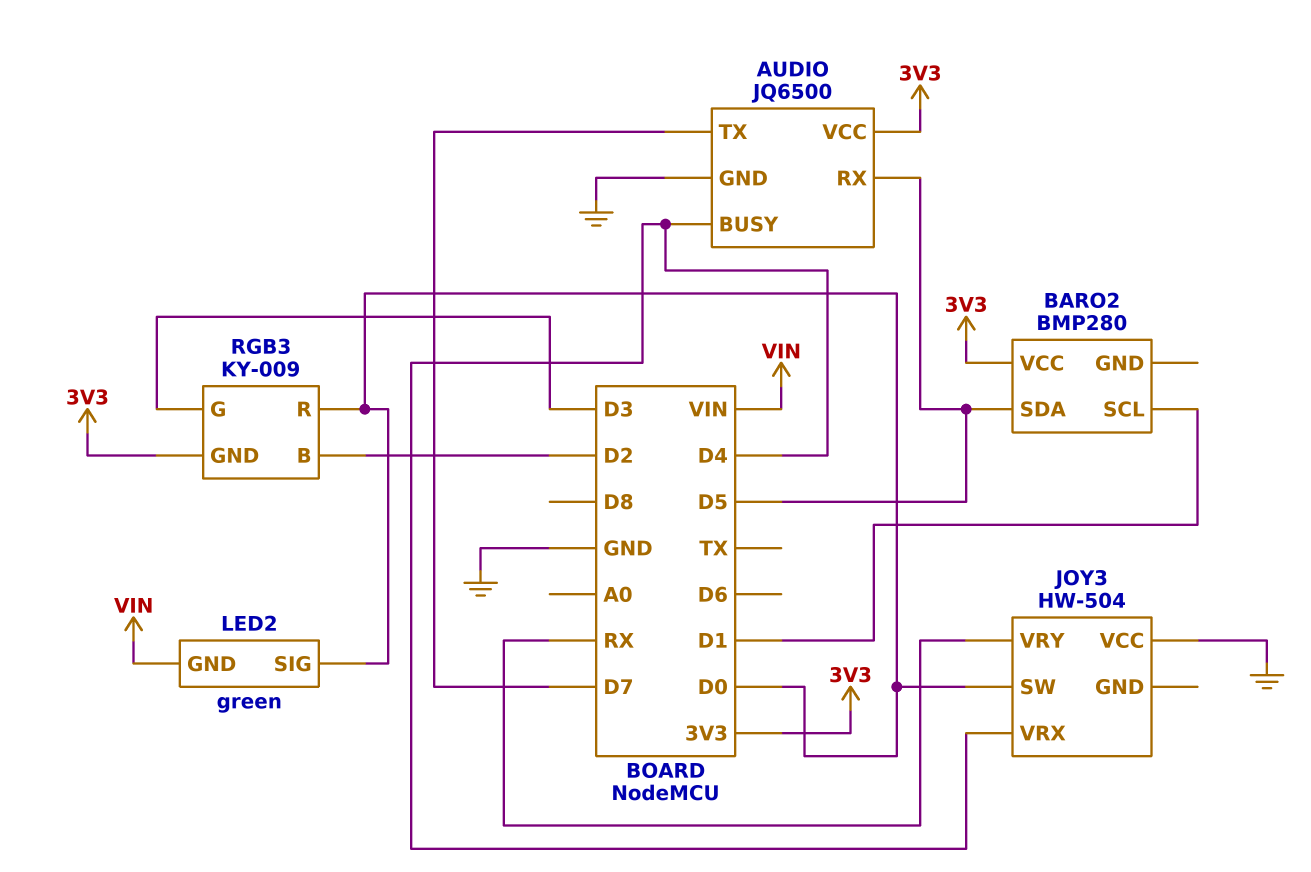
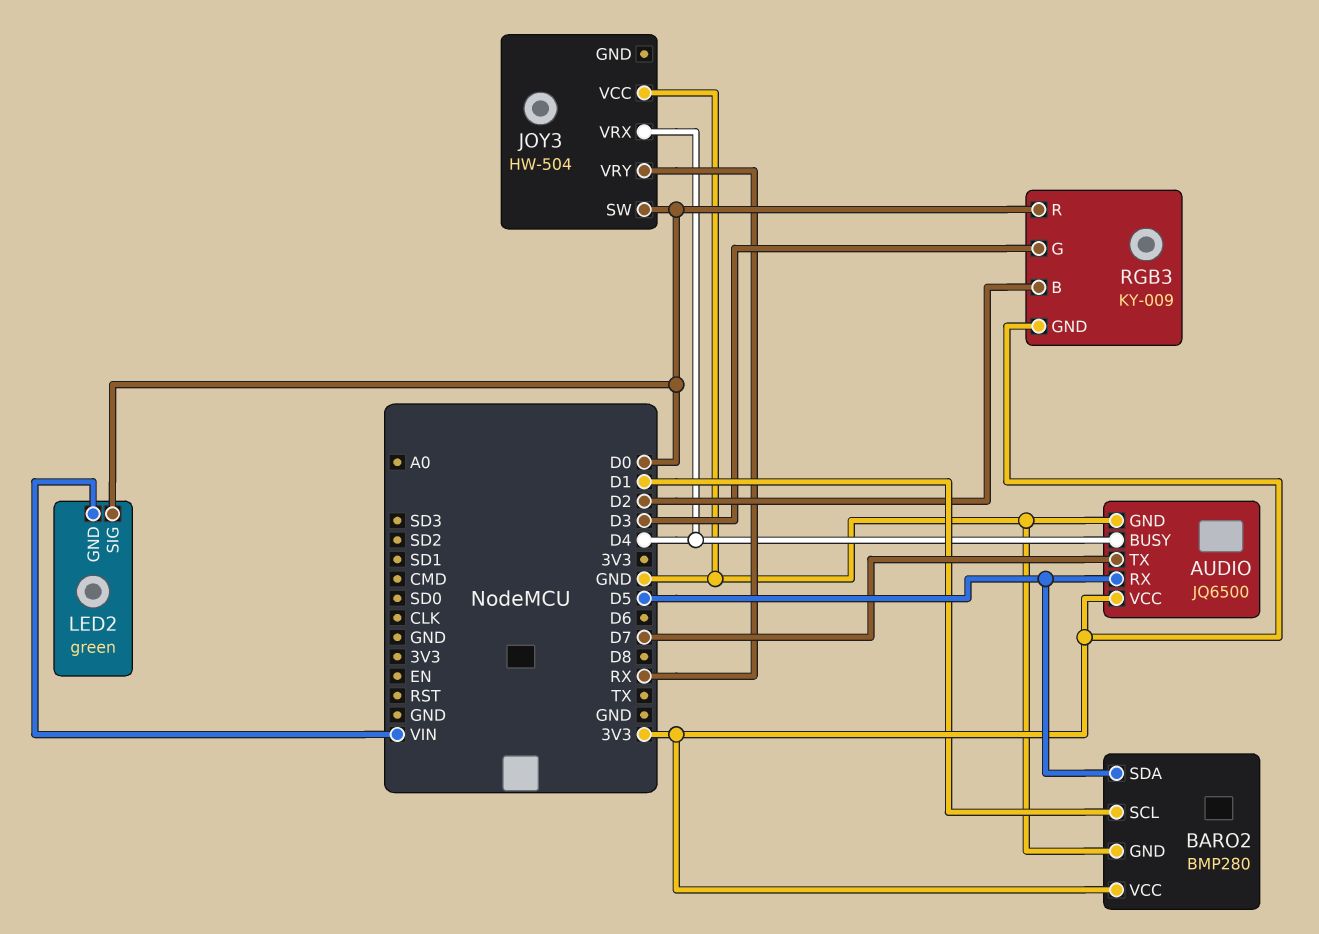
BARO2 pin GND: none -> GND

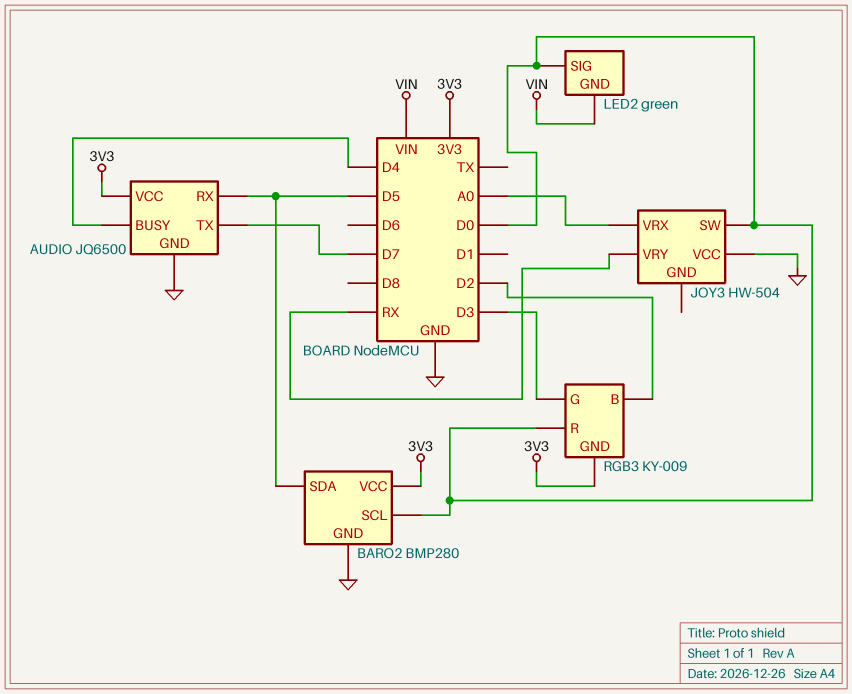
BARO2 pin SCL: D1 -> D0
JOY3 pin VRX: D4 -> A0

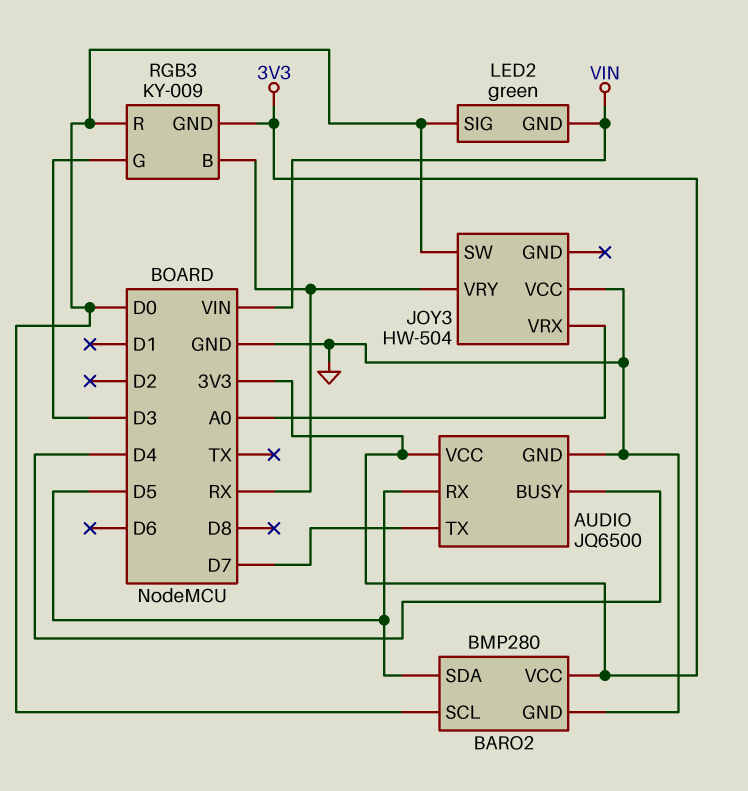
RGB3 pin B: D2 -> RX

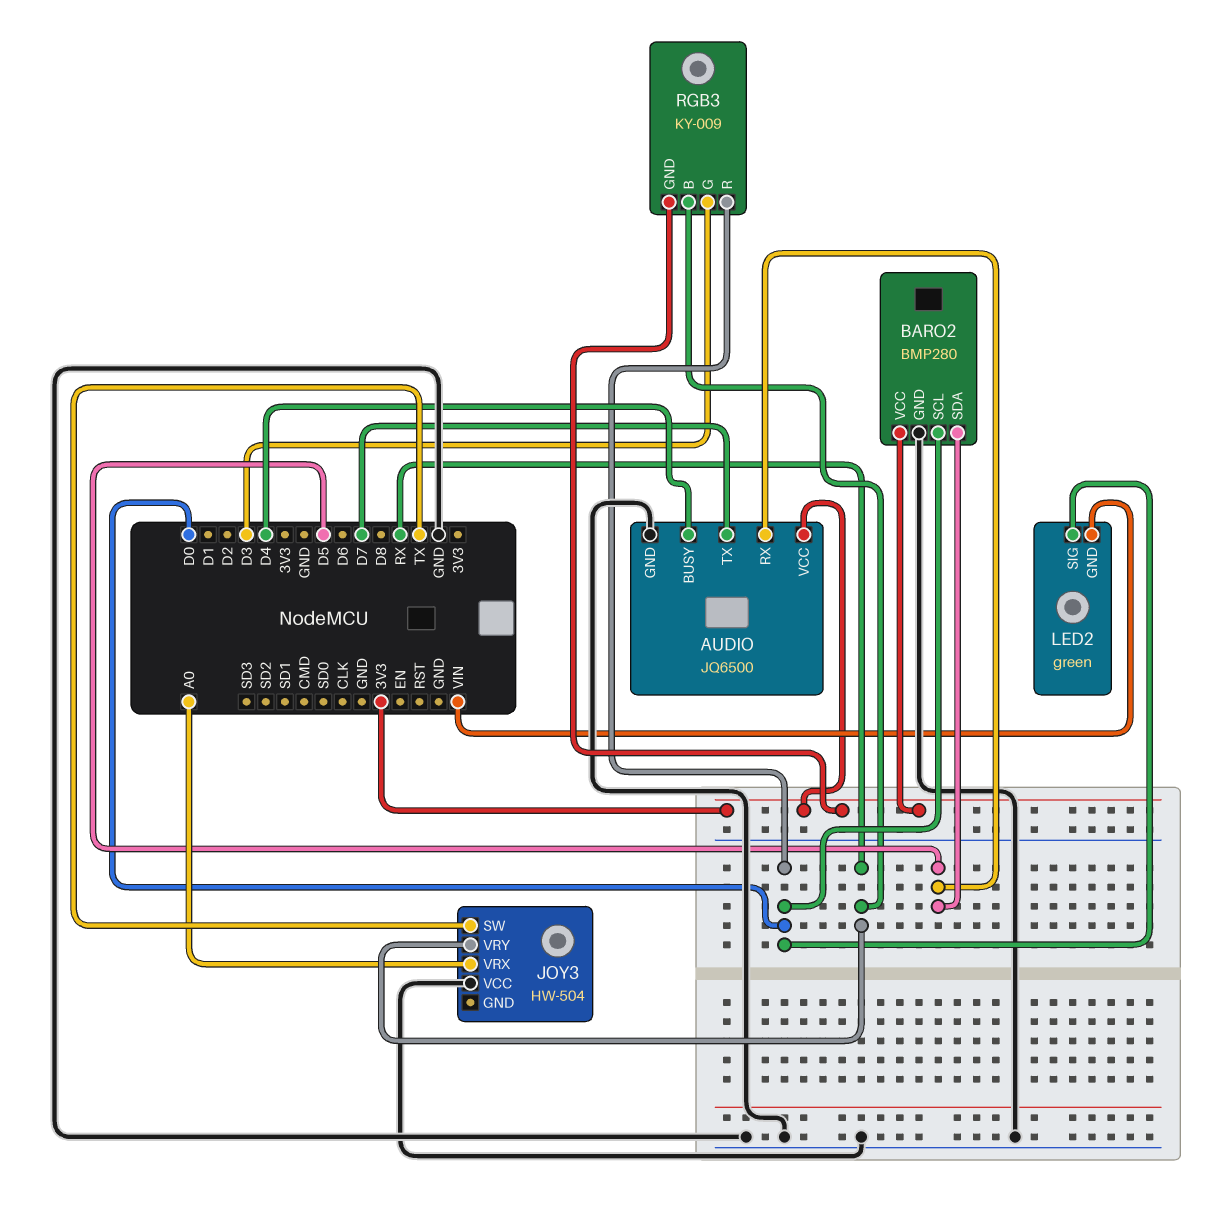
JOY3 pin SW: D0 -> TX

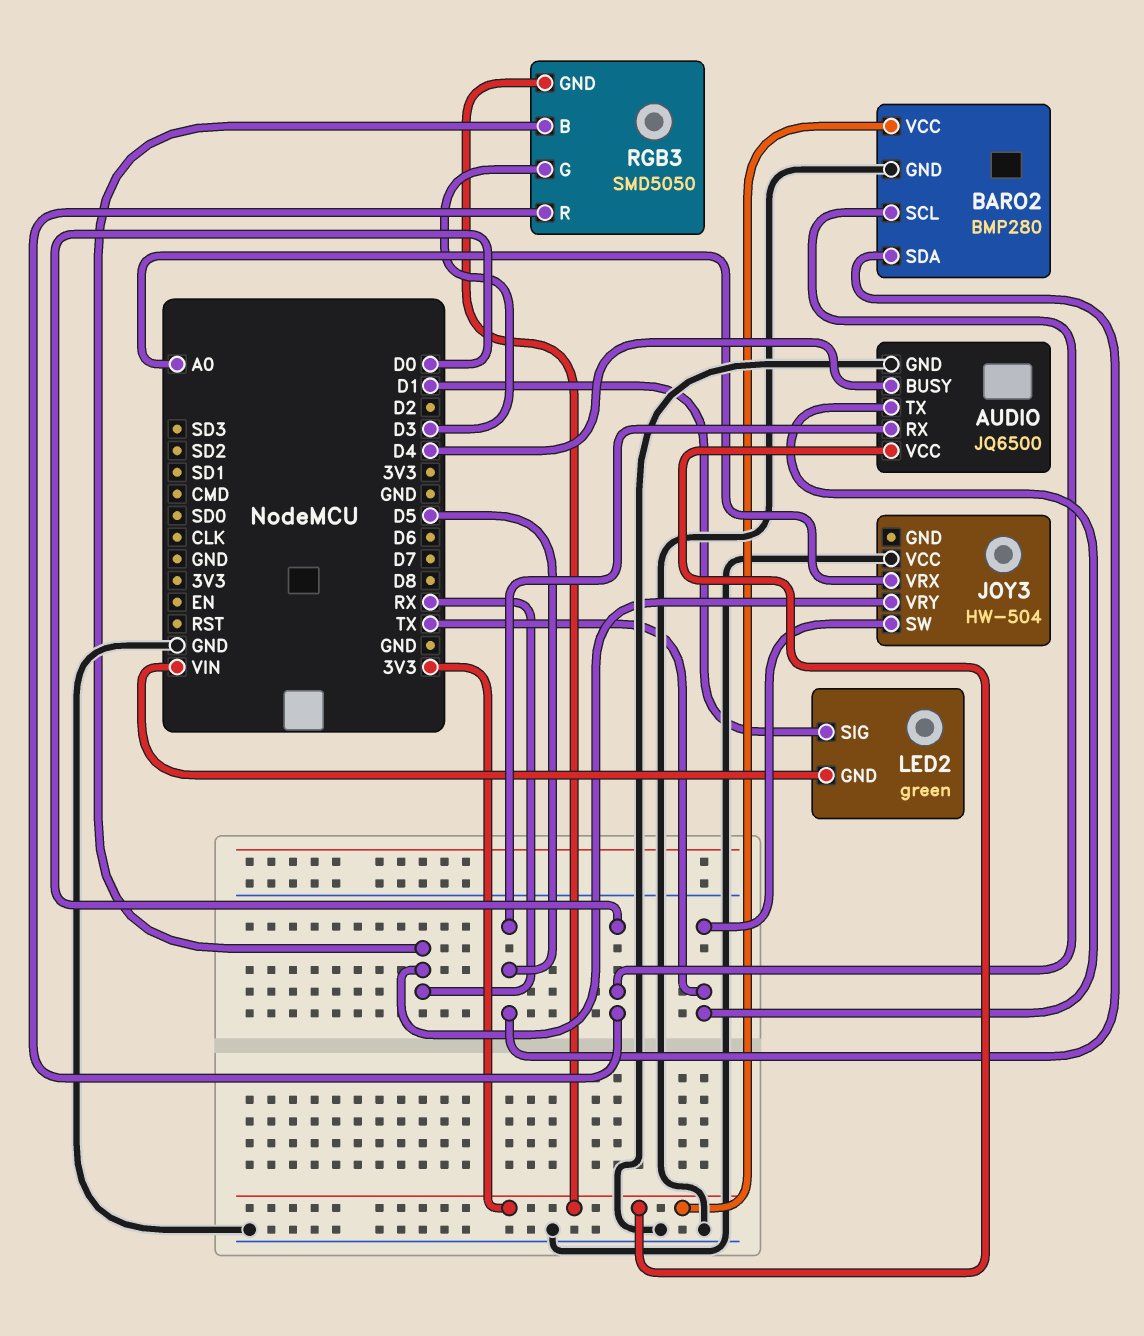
AUDIO pin TX: D7 -> TX
LED2 pin SIG: D0 -> D1
RGB3: KY-009 -> SMD5050

